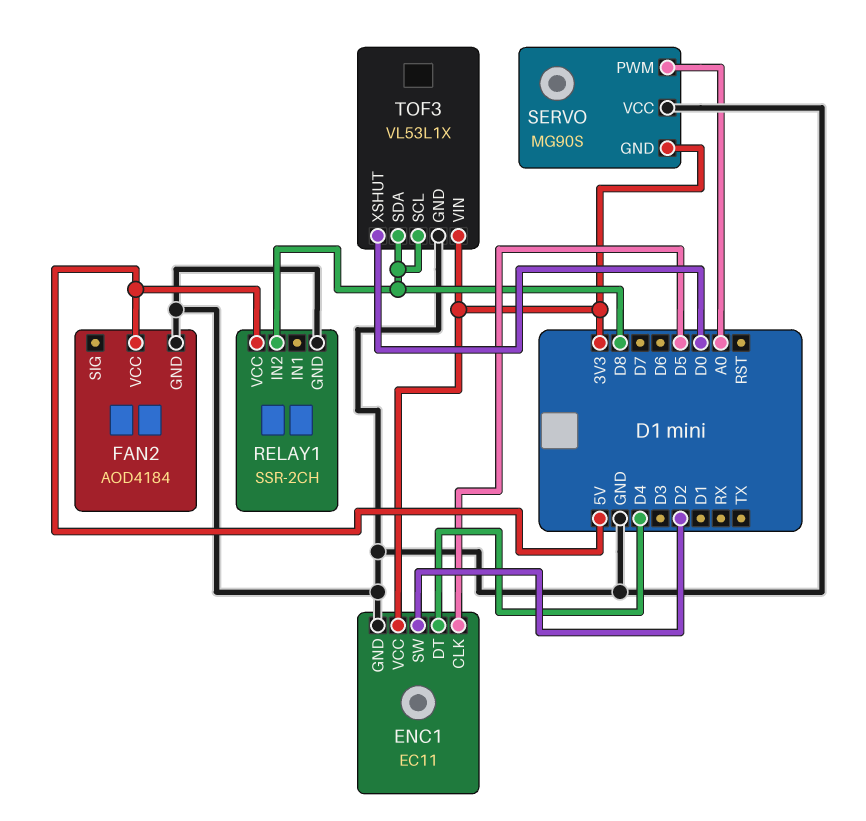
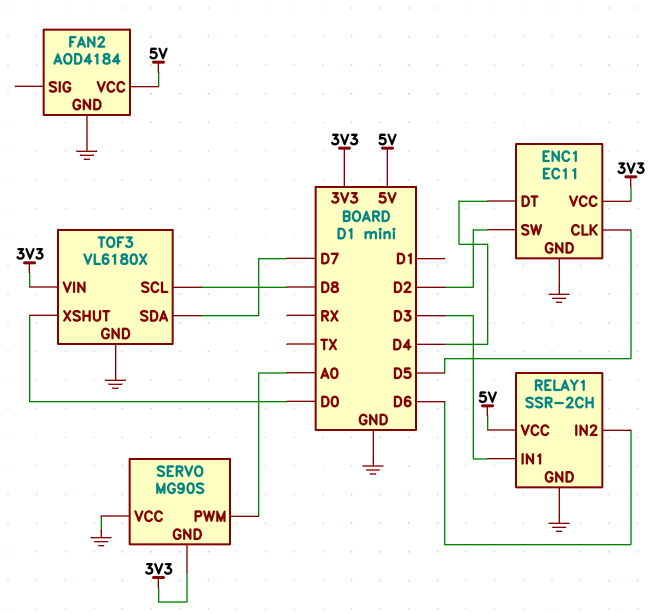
RELAY1 pin IN1: none -> D3
RELAY1 pin IN2: D8 -> D6
TOF3: VL53L1X -> VL6180X
TOF3 pin SDA: D8 -> D7

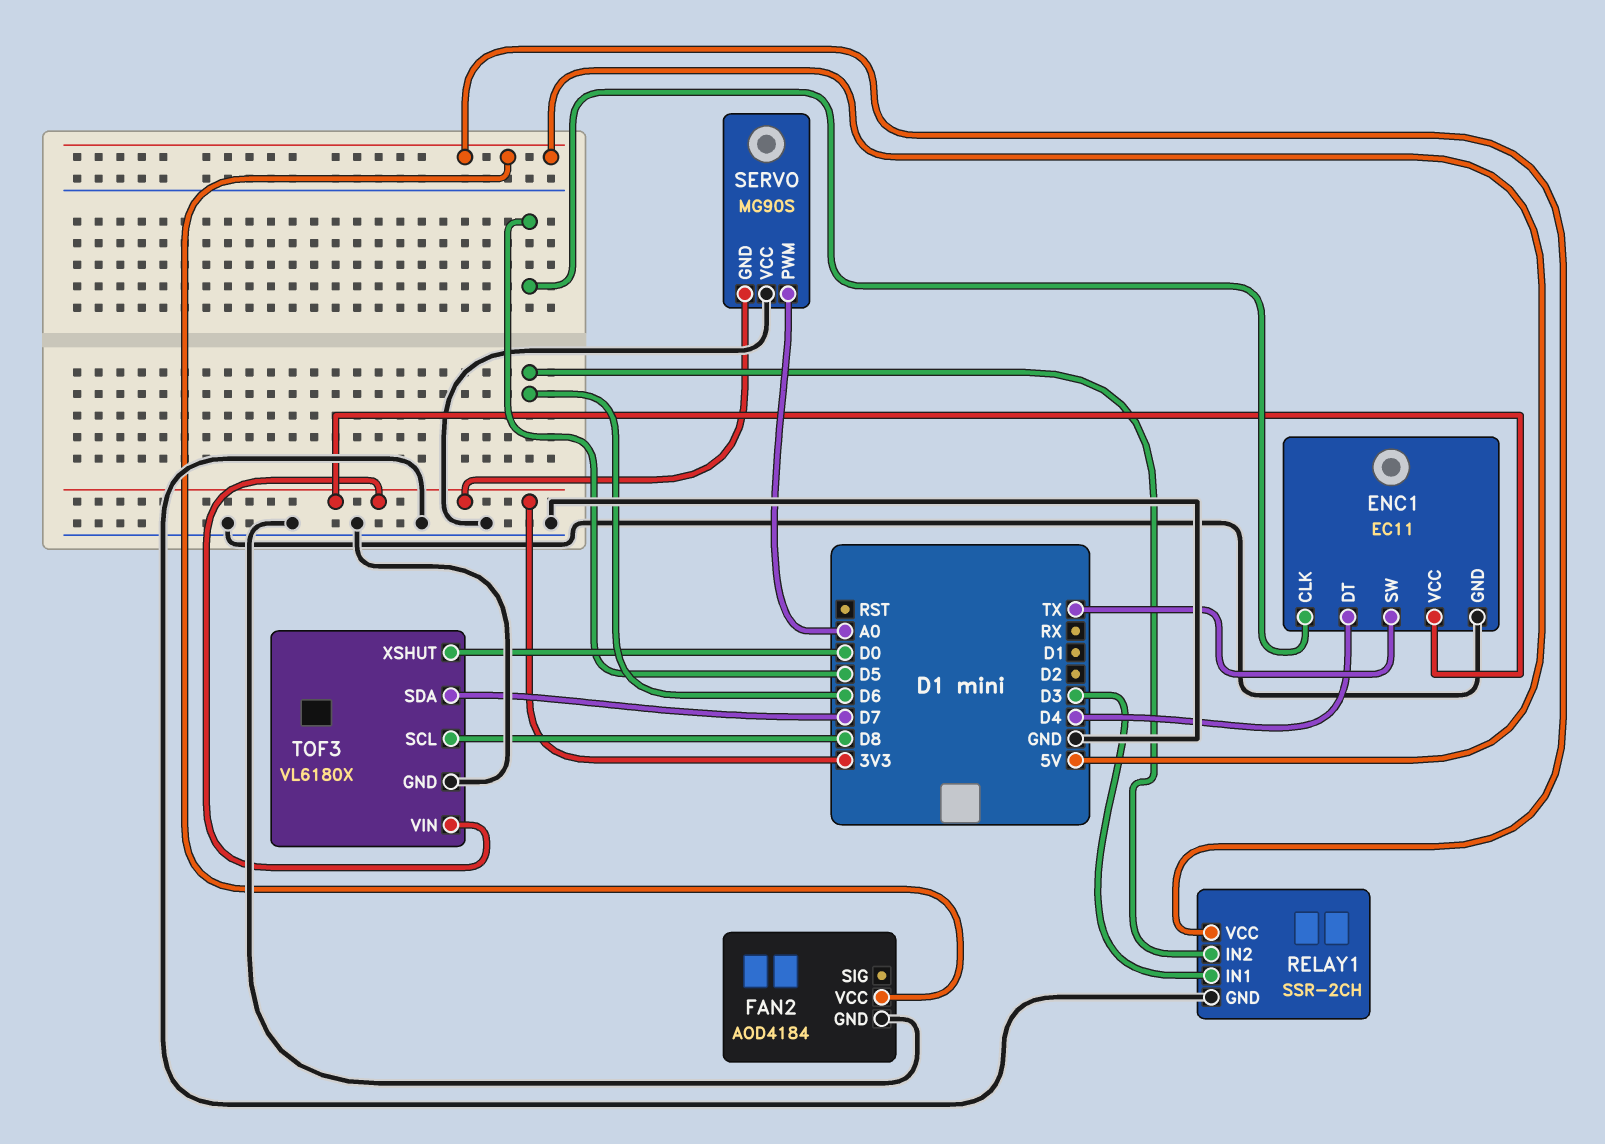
ENC1 pin SW: D2 -> TX

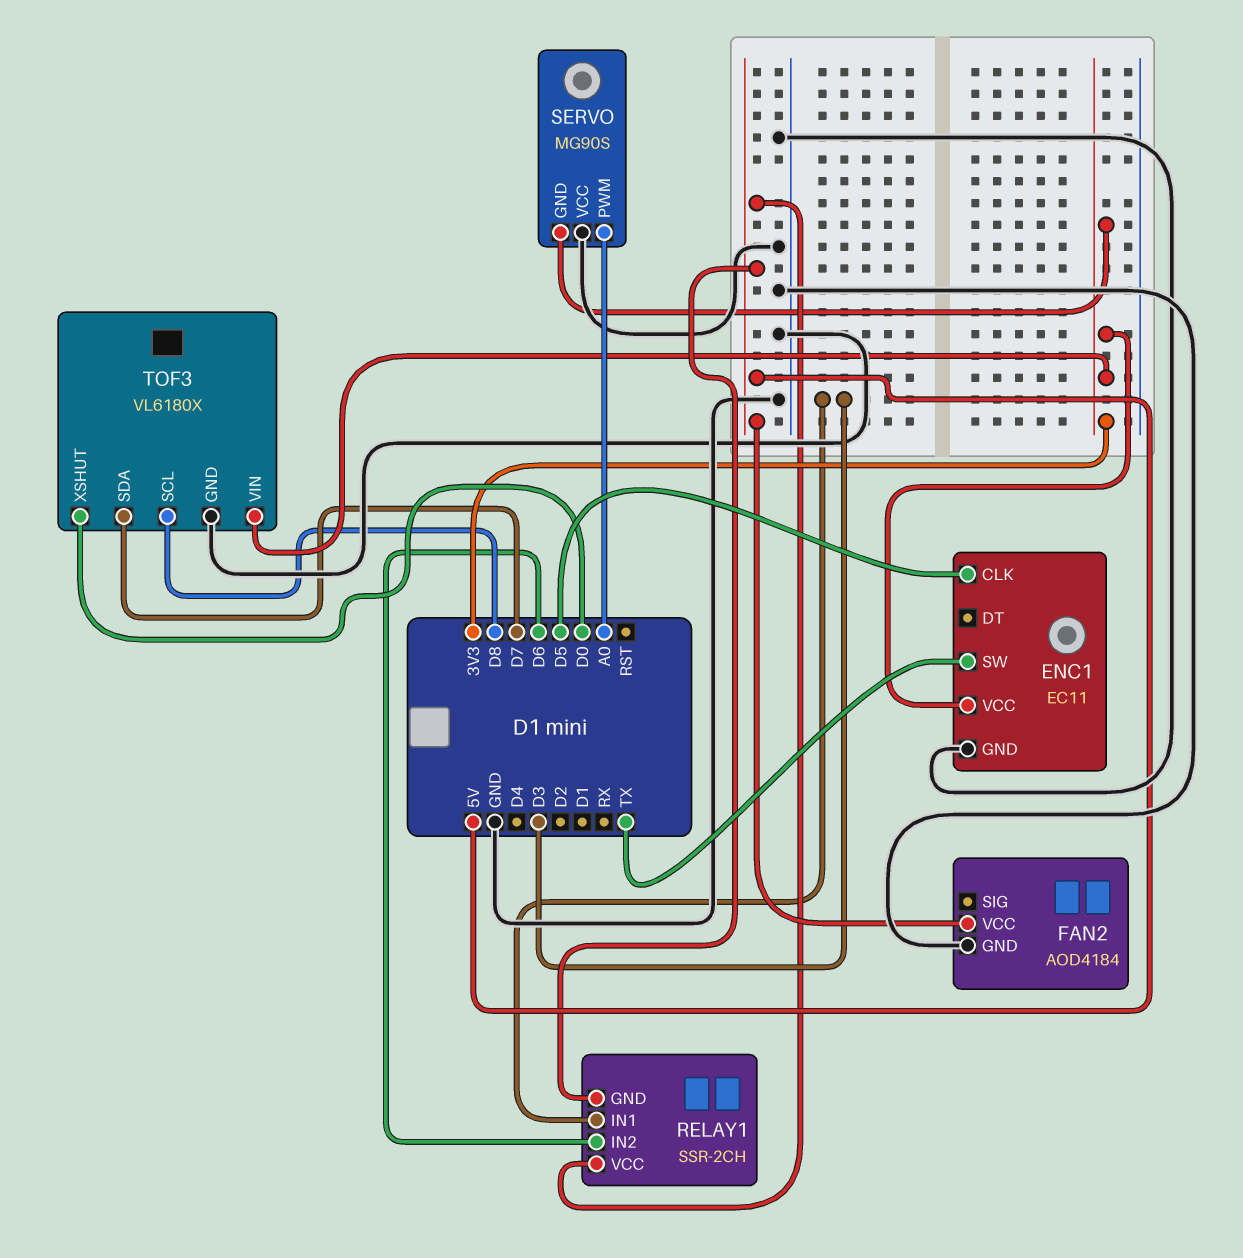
ENC1 pin DT: D4 -> none
RELAY1 pin GND: GND -> 5V

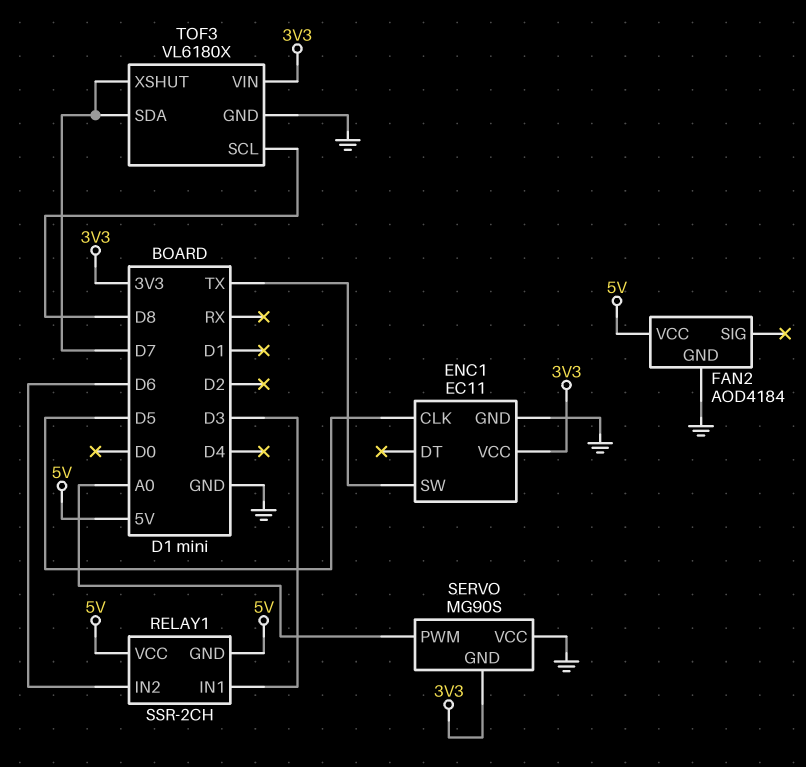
TOF3 pin XSHUT: D0 -> D7

